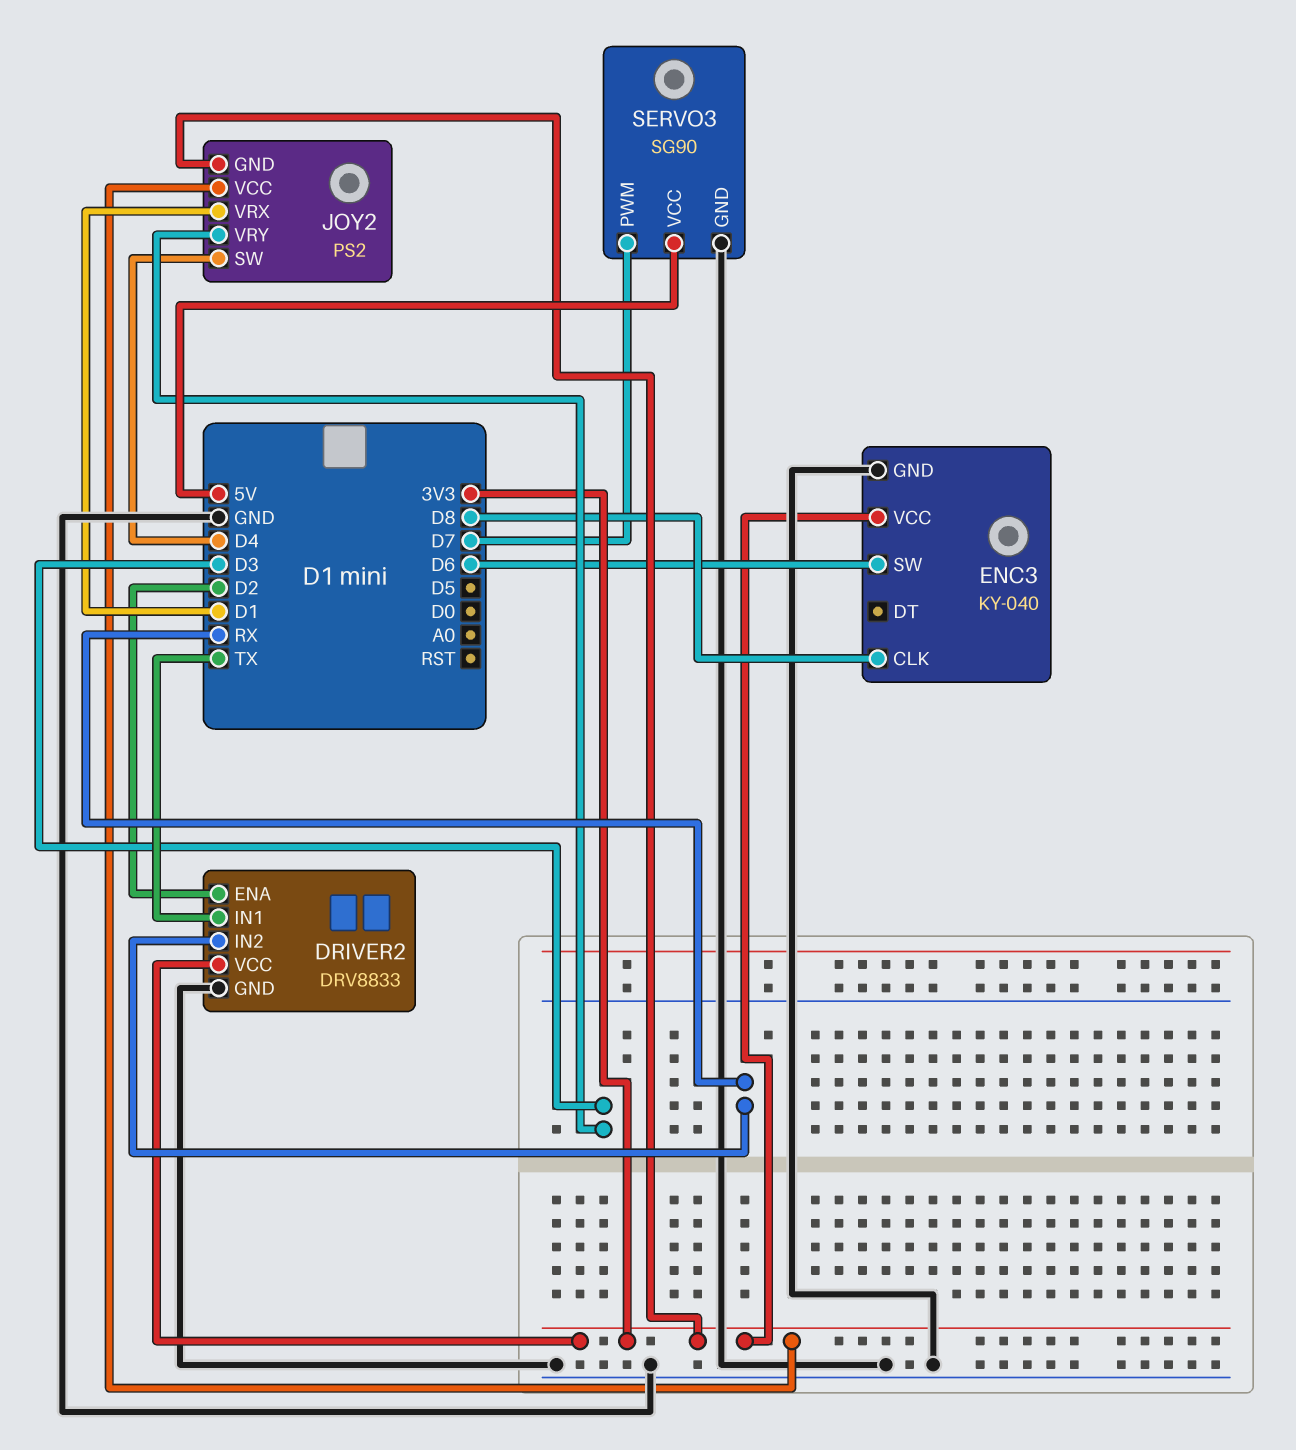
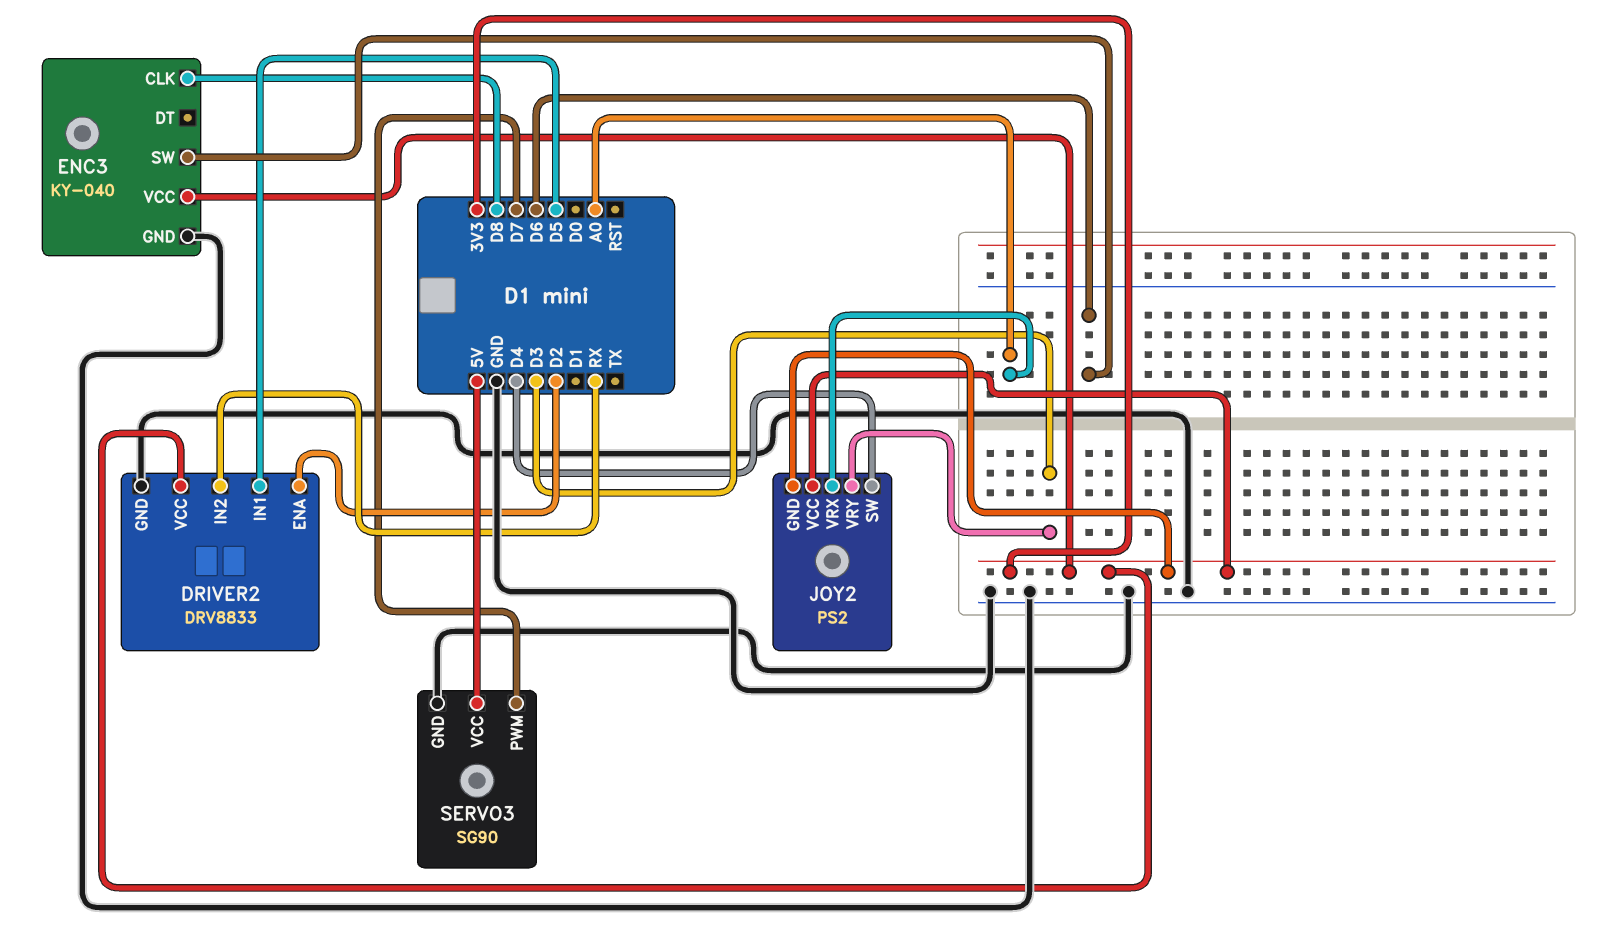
DRIVER2 pin IN1: TX -> D5
JOY2 pin VRX: D1 -> A0

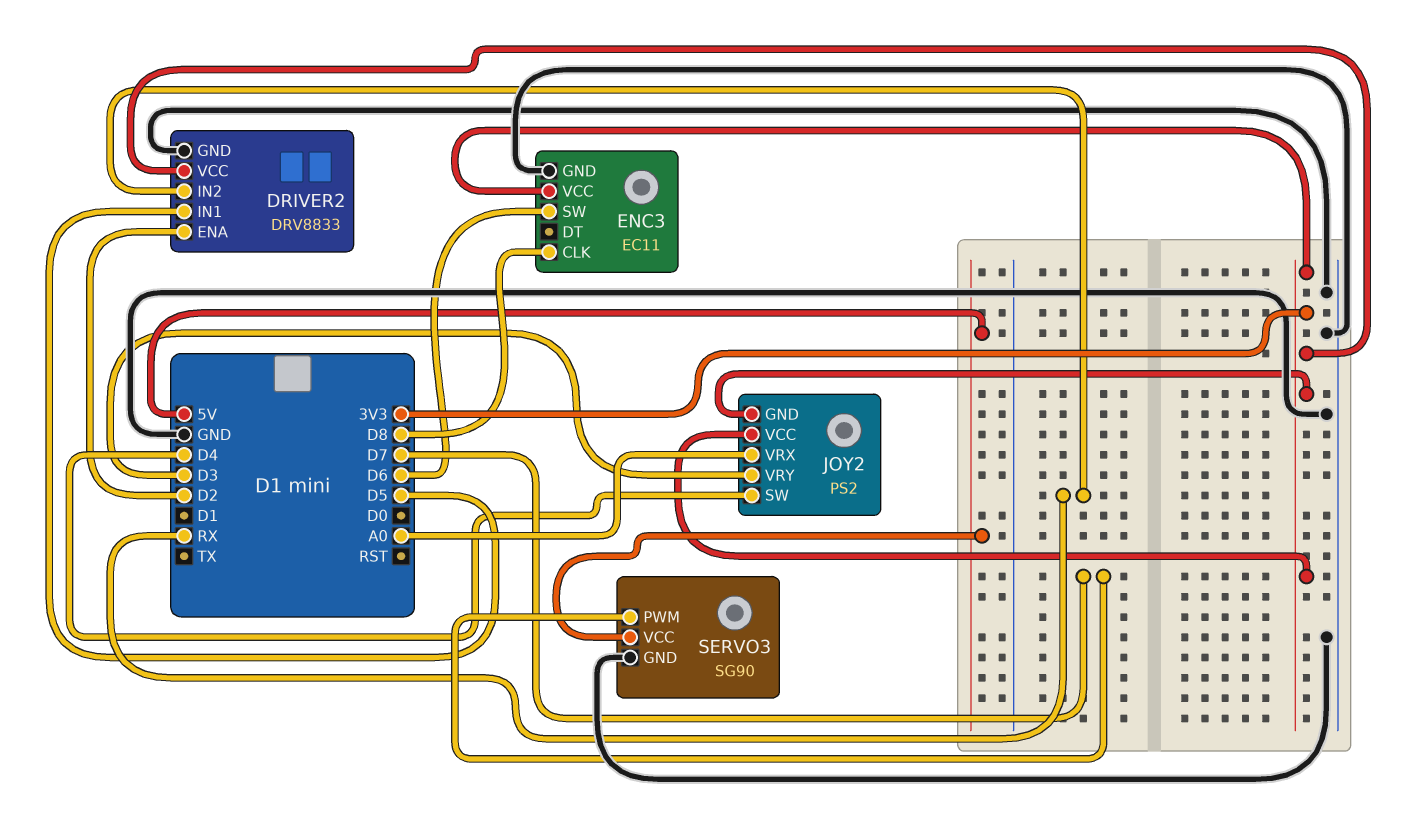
ENC3: KY-040 -> EC11

